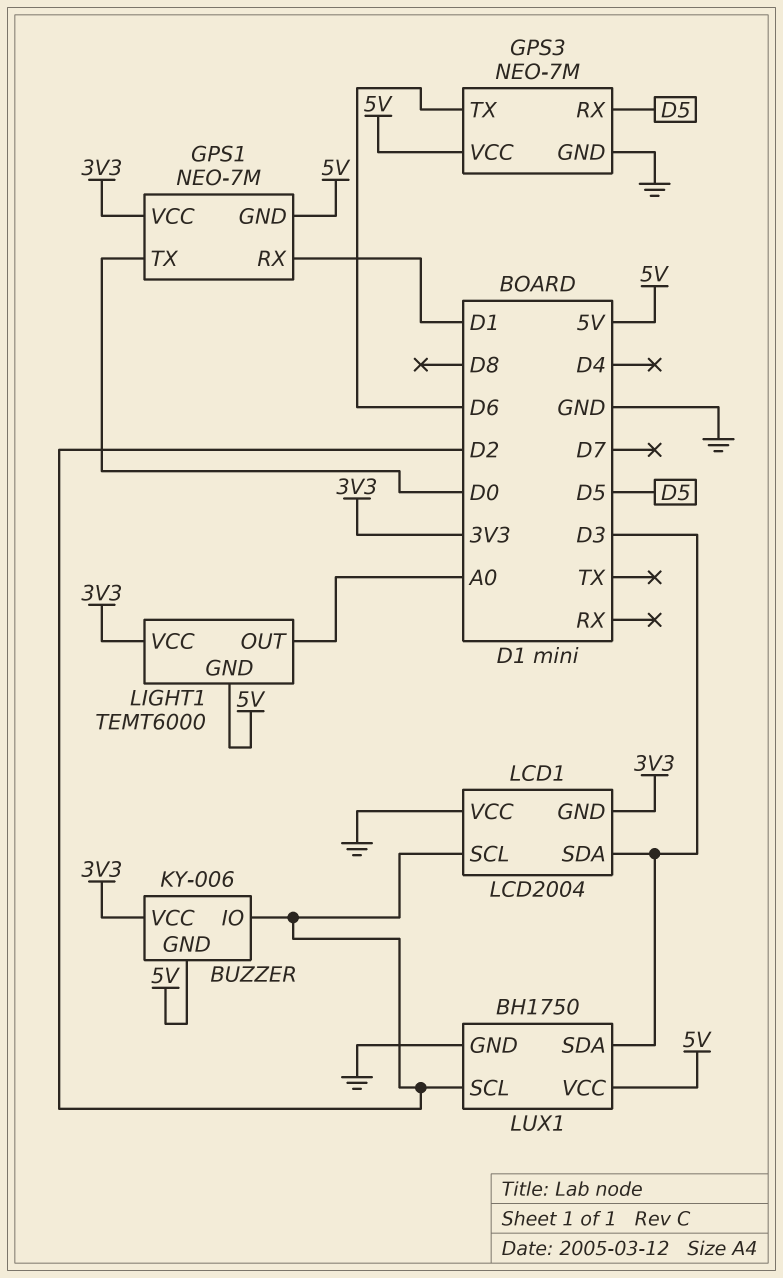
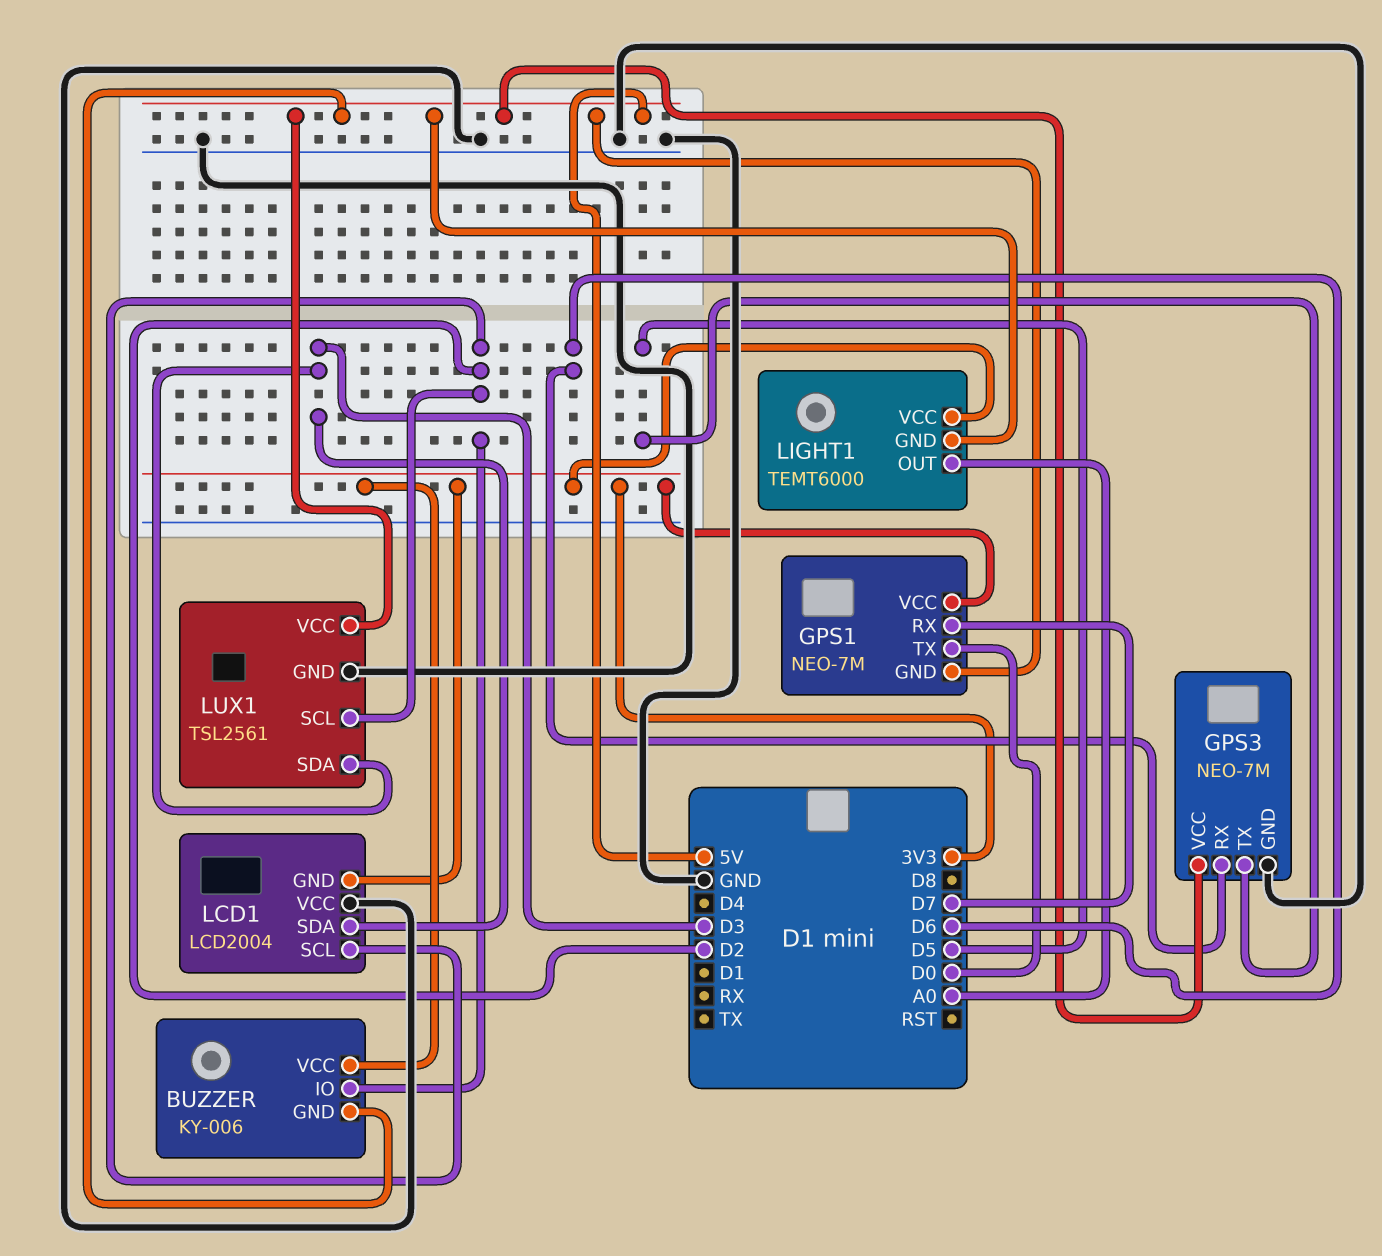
GPS1 pin RX: D1 -> D7
GPS3 pin RX: D5 -> D6
GPS3 pin TX: D6 -> D5
LUX1: BH1750 -> TSL2561

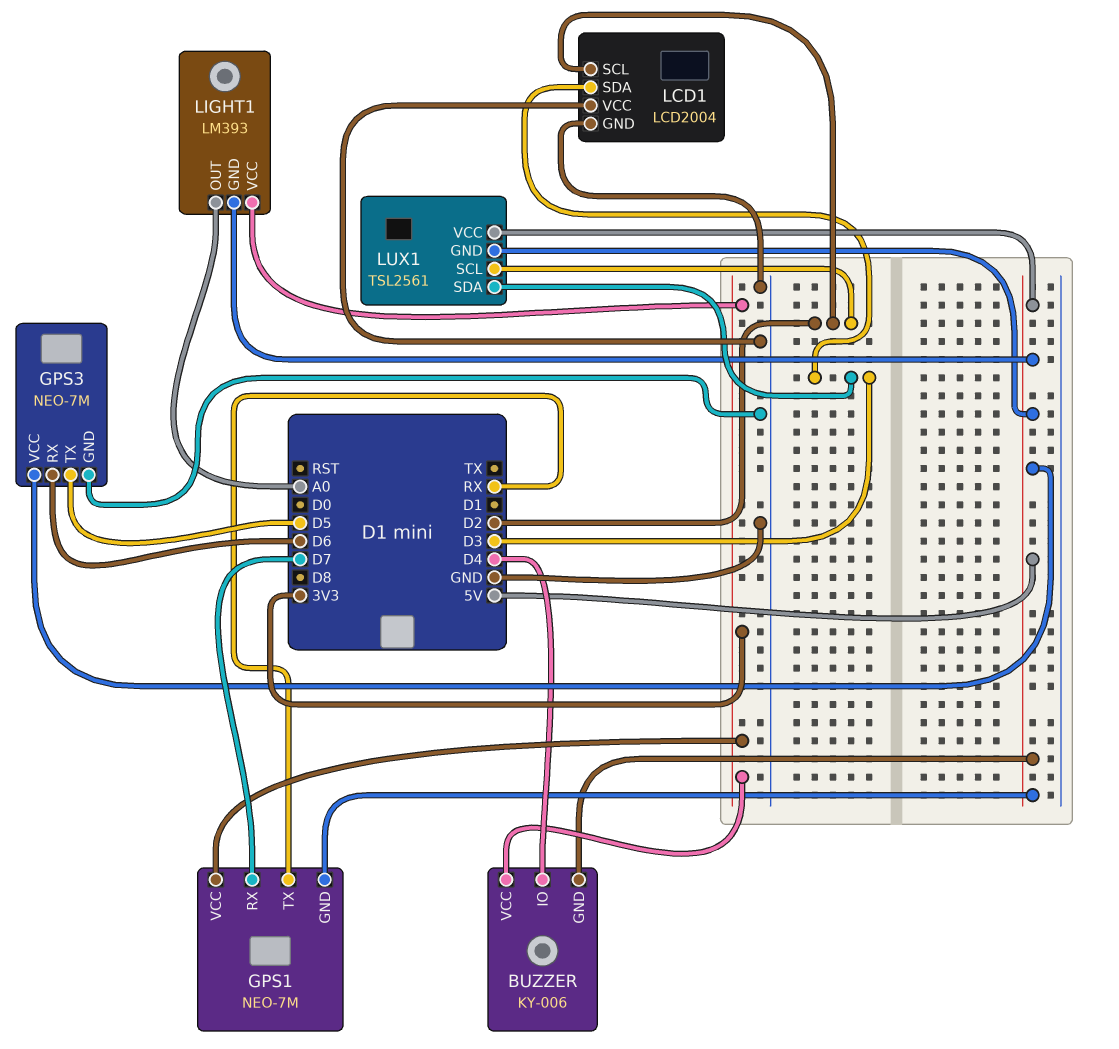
BUZZER pin IO: D2 -> D4
GPS1 pin TX: D0 -> RX
LCD1 pin GND: 3V3 -> GND
LIGHT1: TEMT6000 -> LM393
LUX1 pin GND: GND -> 5V

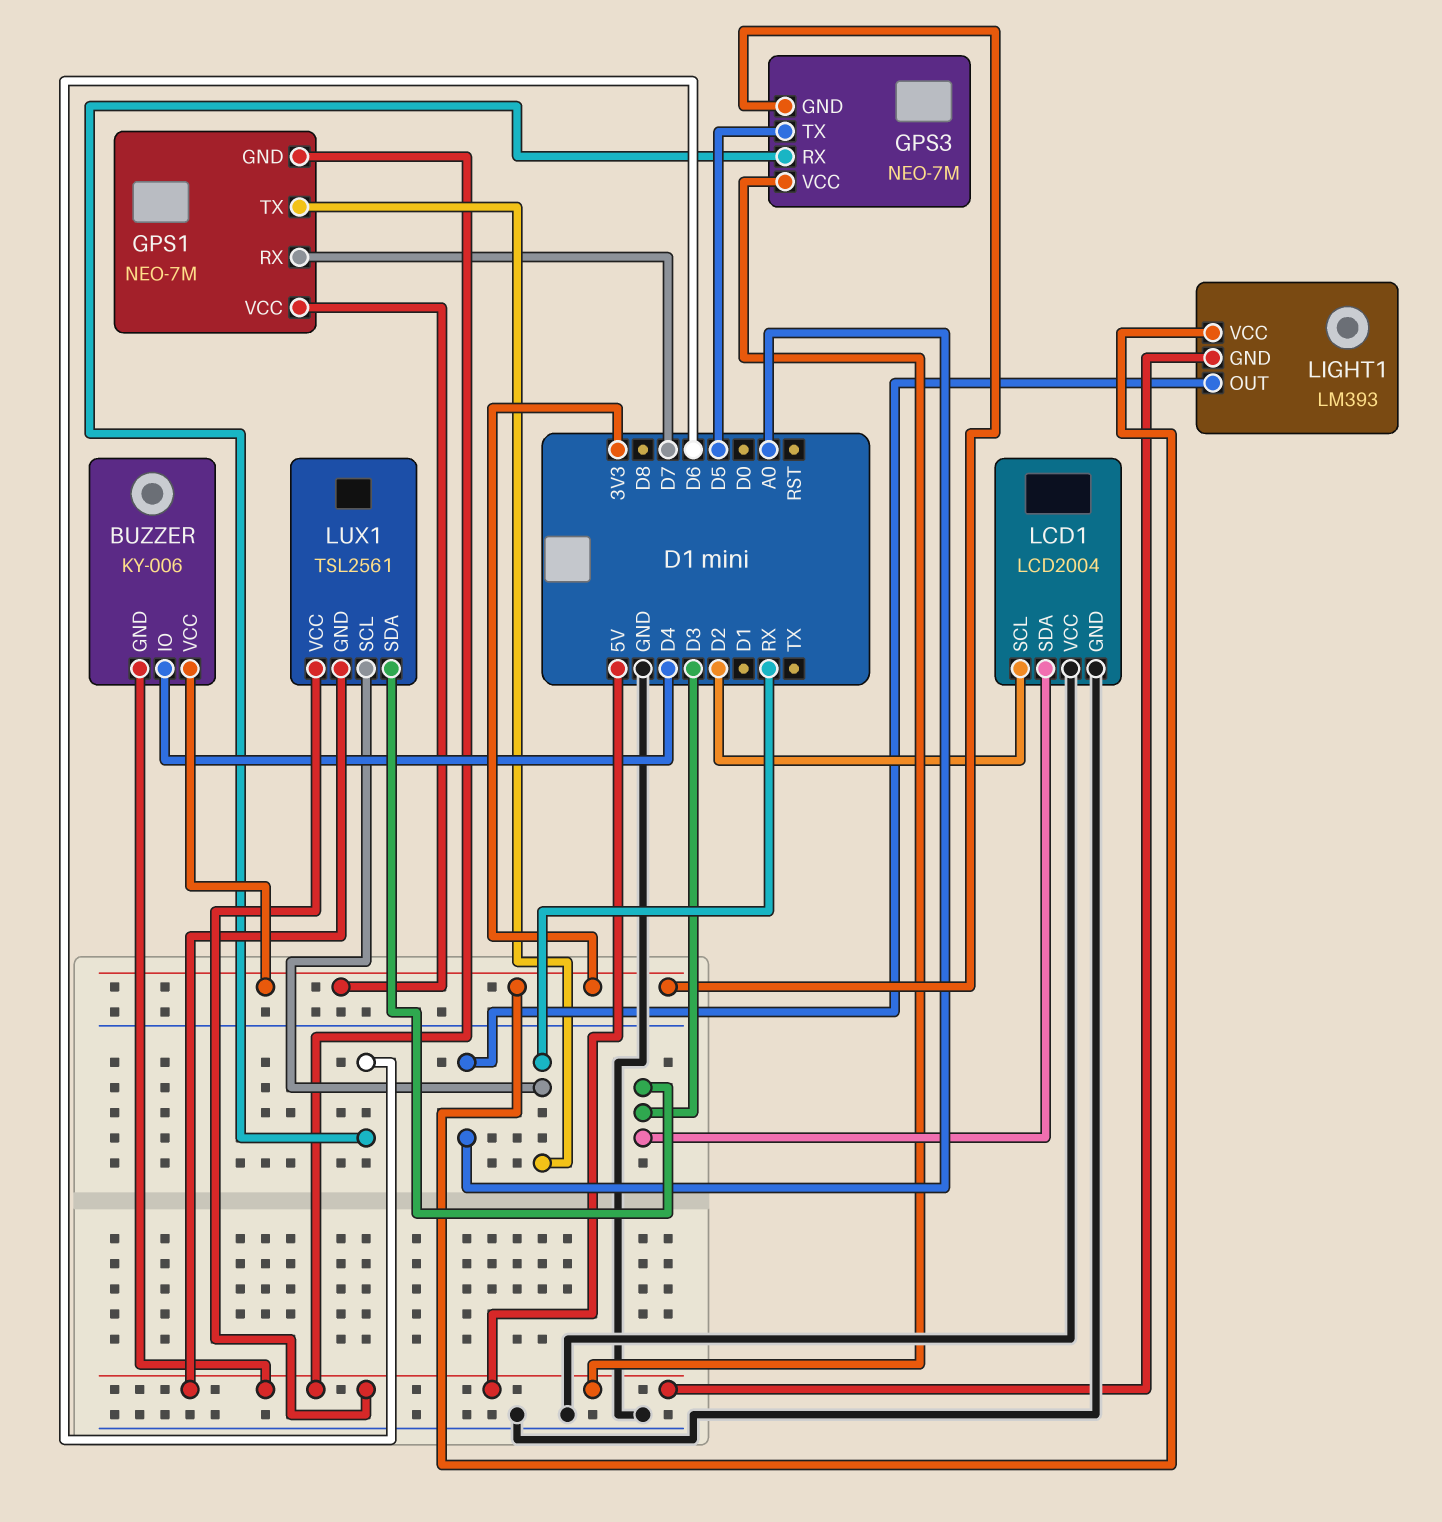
GPS3 pin GND: GND -> 3V3
LUX1 pin SCL: D2 -> RX

